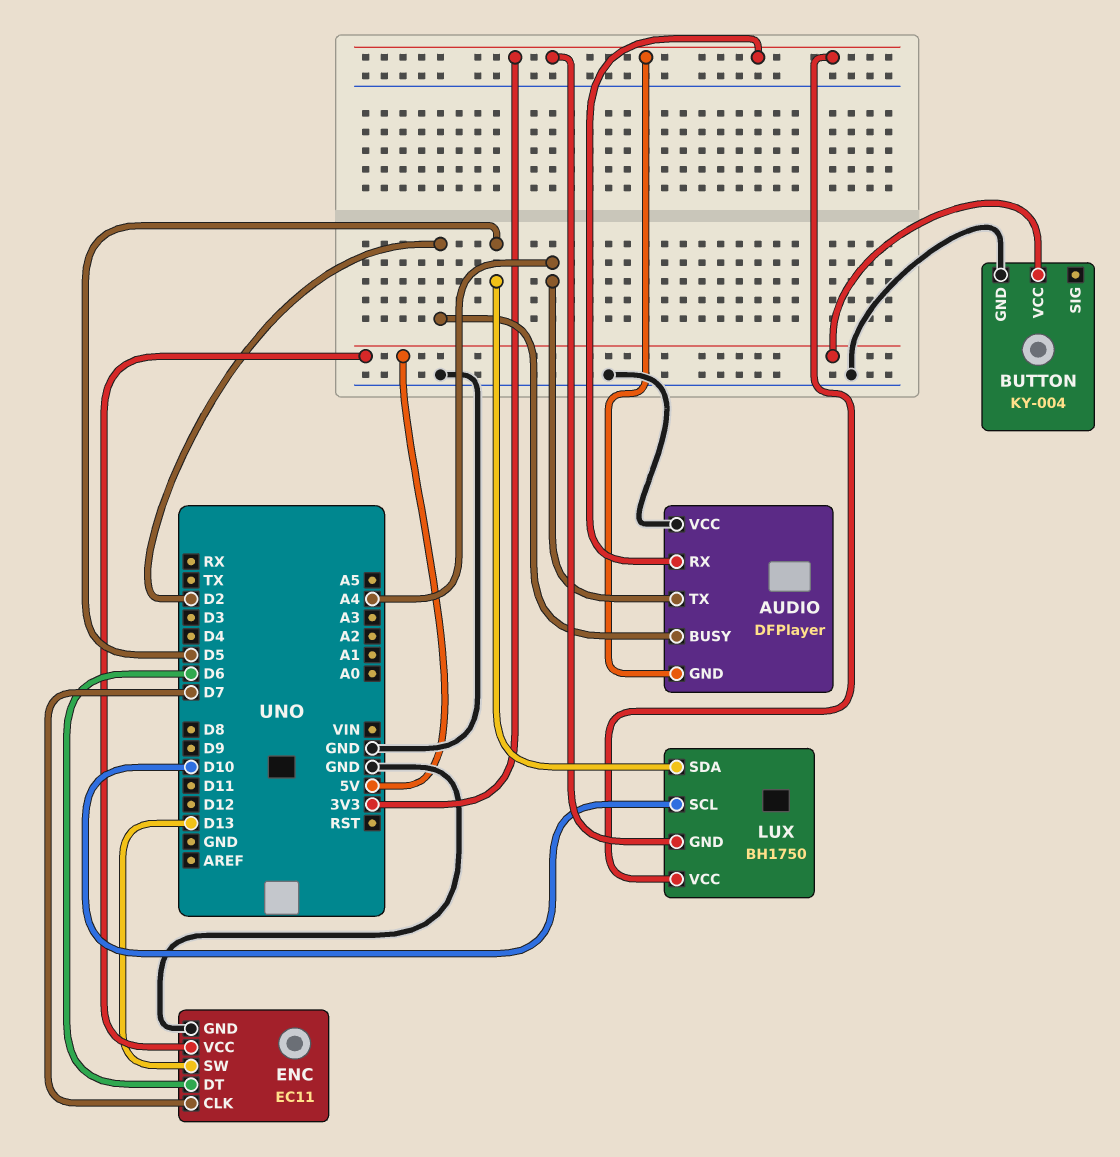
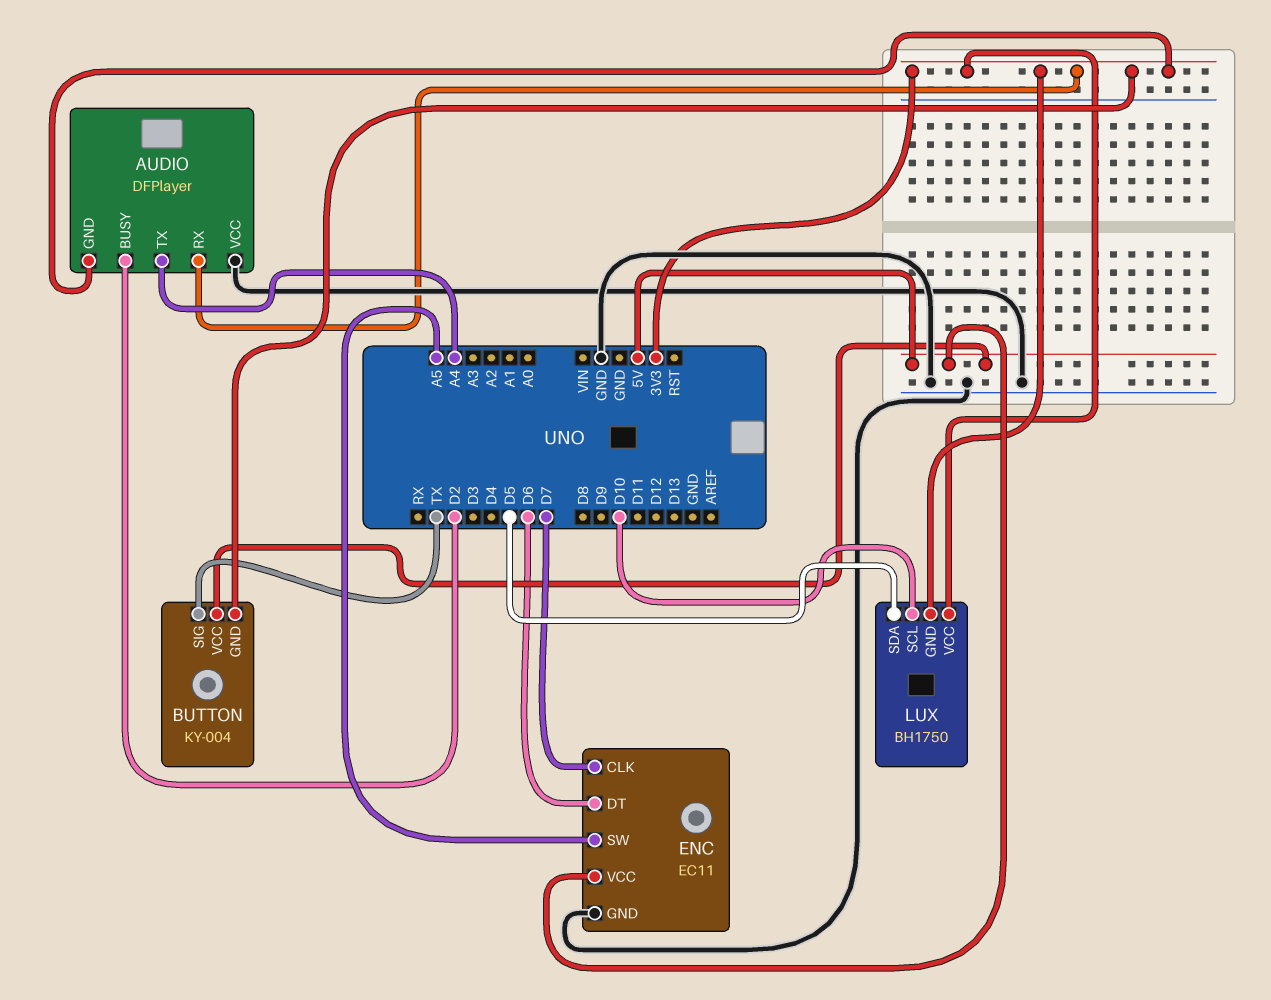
BUTTON pin GND: GND -> 3V3
BUTTON pin SIG: none -> TX
ENC pin SW: D13 -> A5

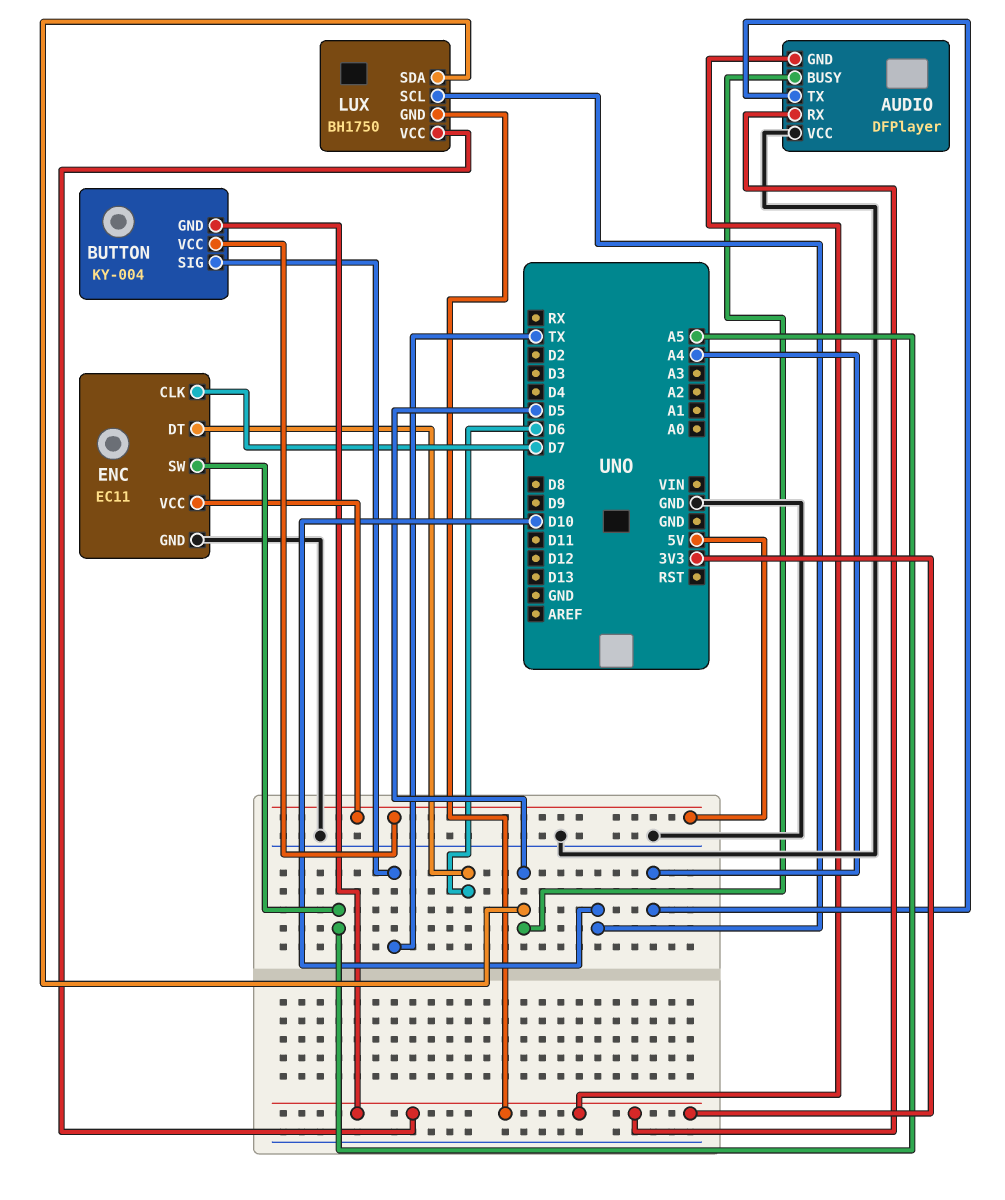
AUDIO pin BUSY: D2 -> D5

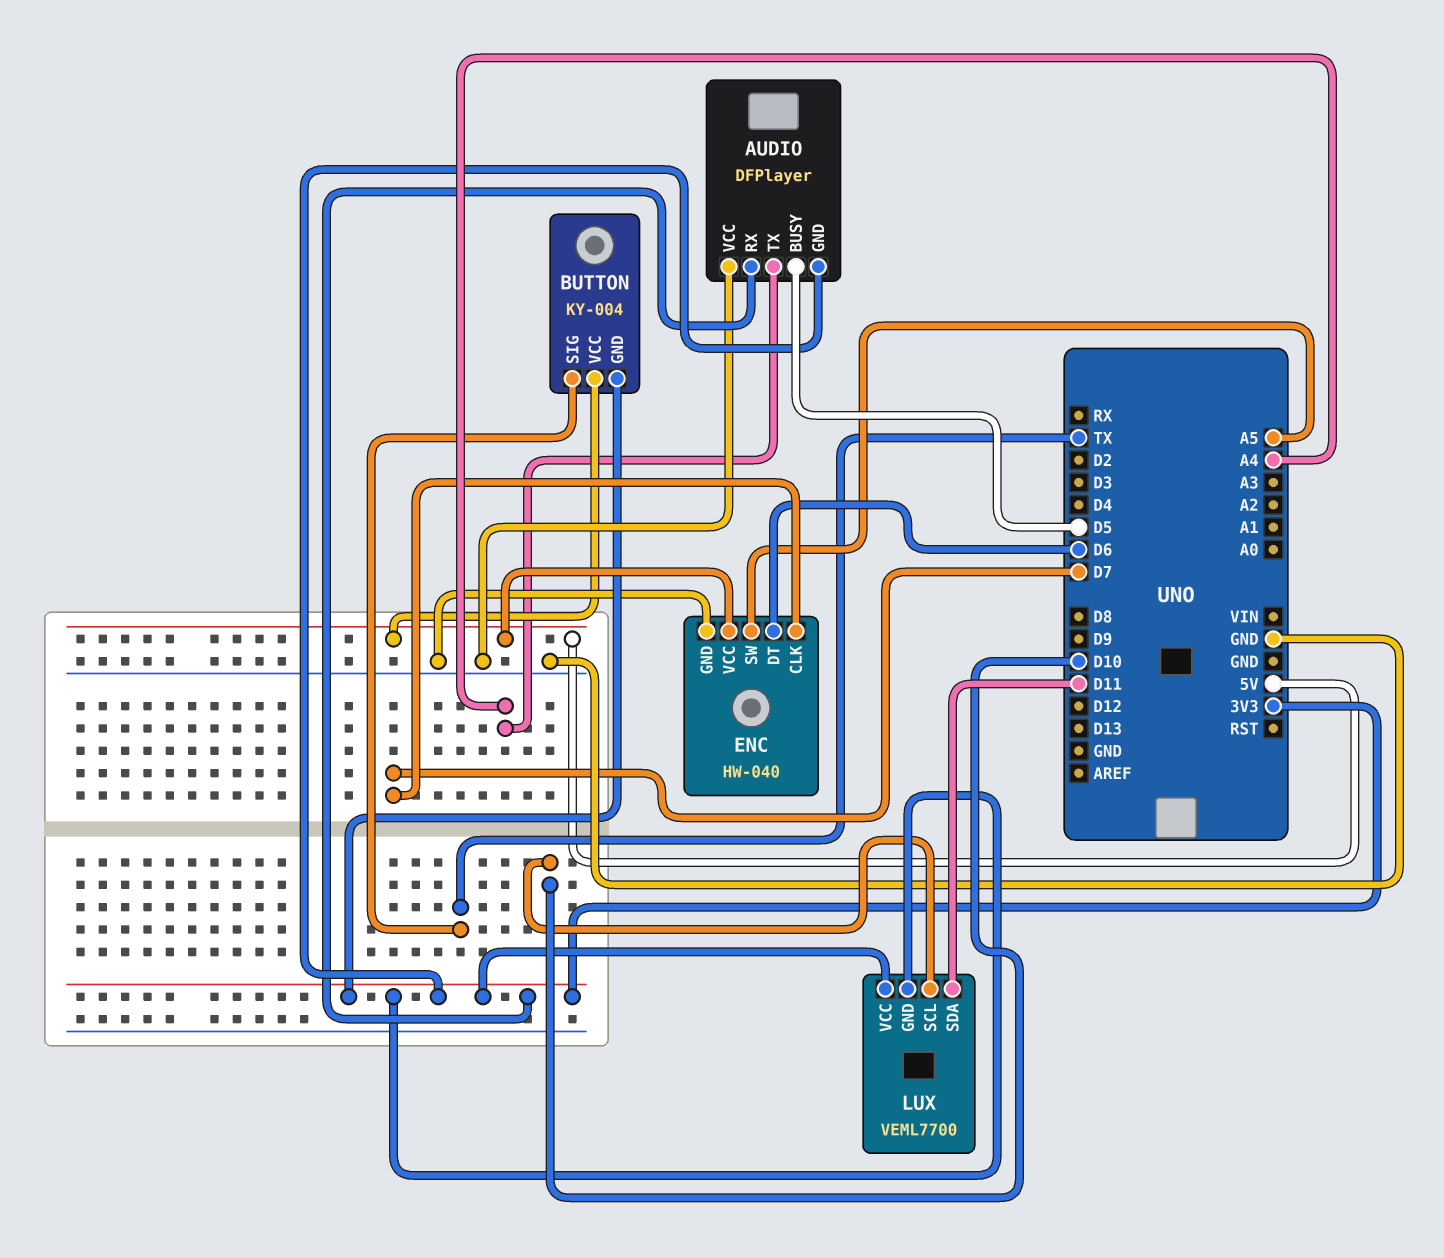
ENC: EC11 -> HW-040
LUX: BH1750 -> VEML7700
LUX pin SDA: D5 -> D11

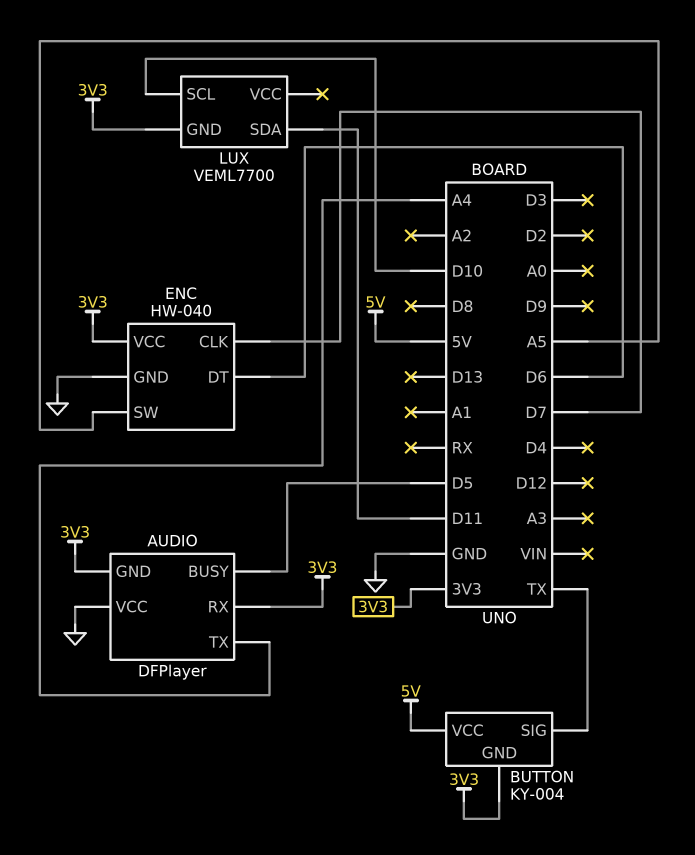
ENC pin VCC: 5V -> 3V3
LUX pin VCC: 3V3 -> none

